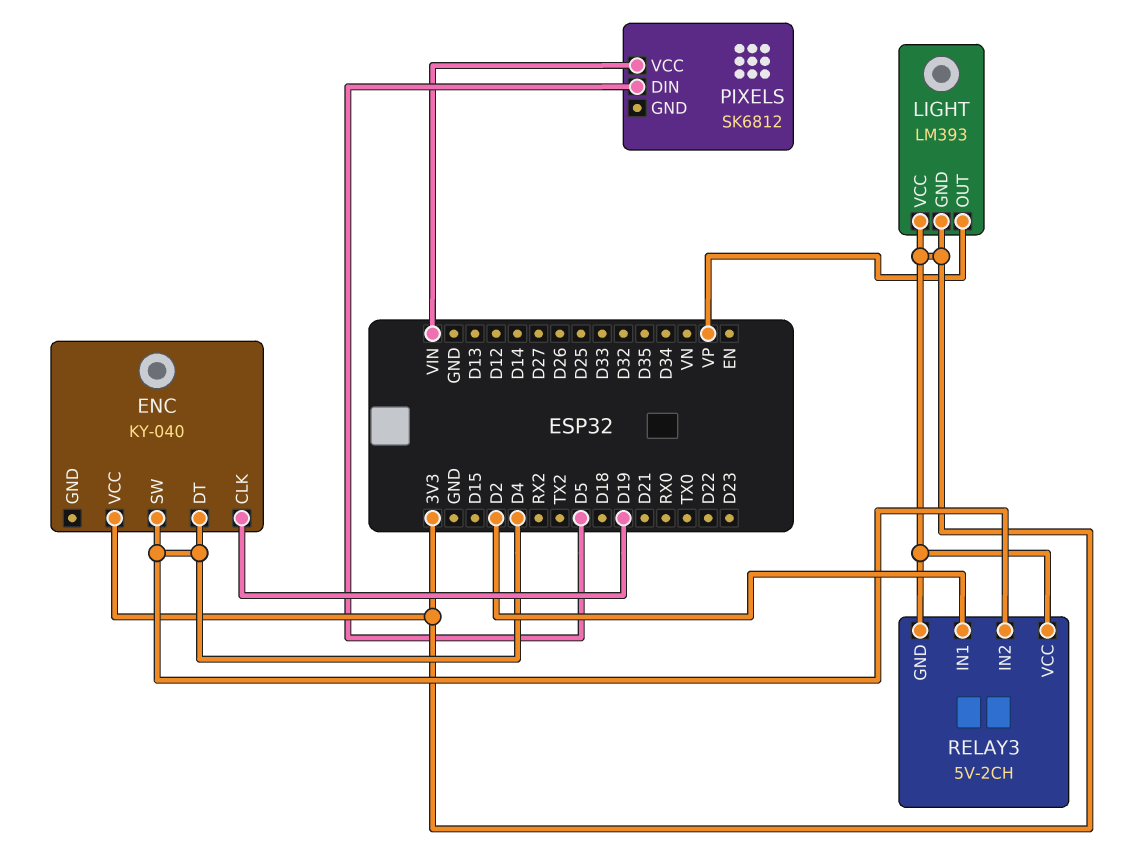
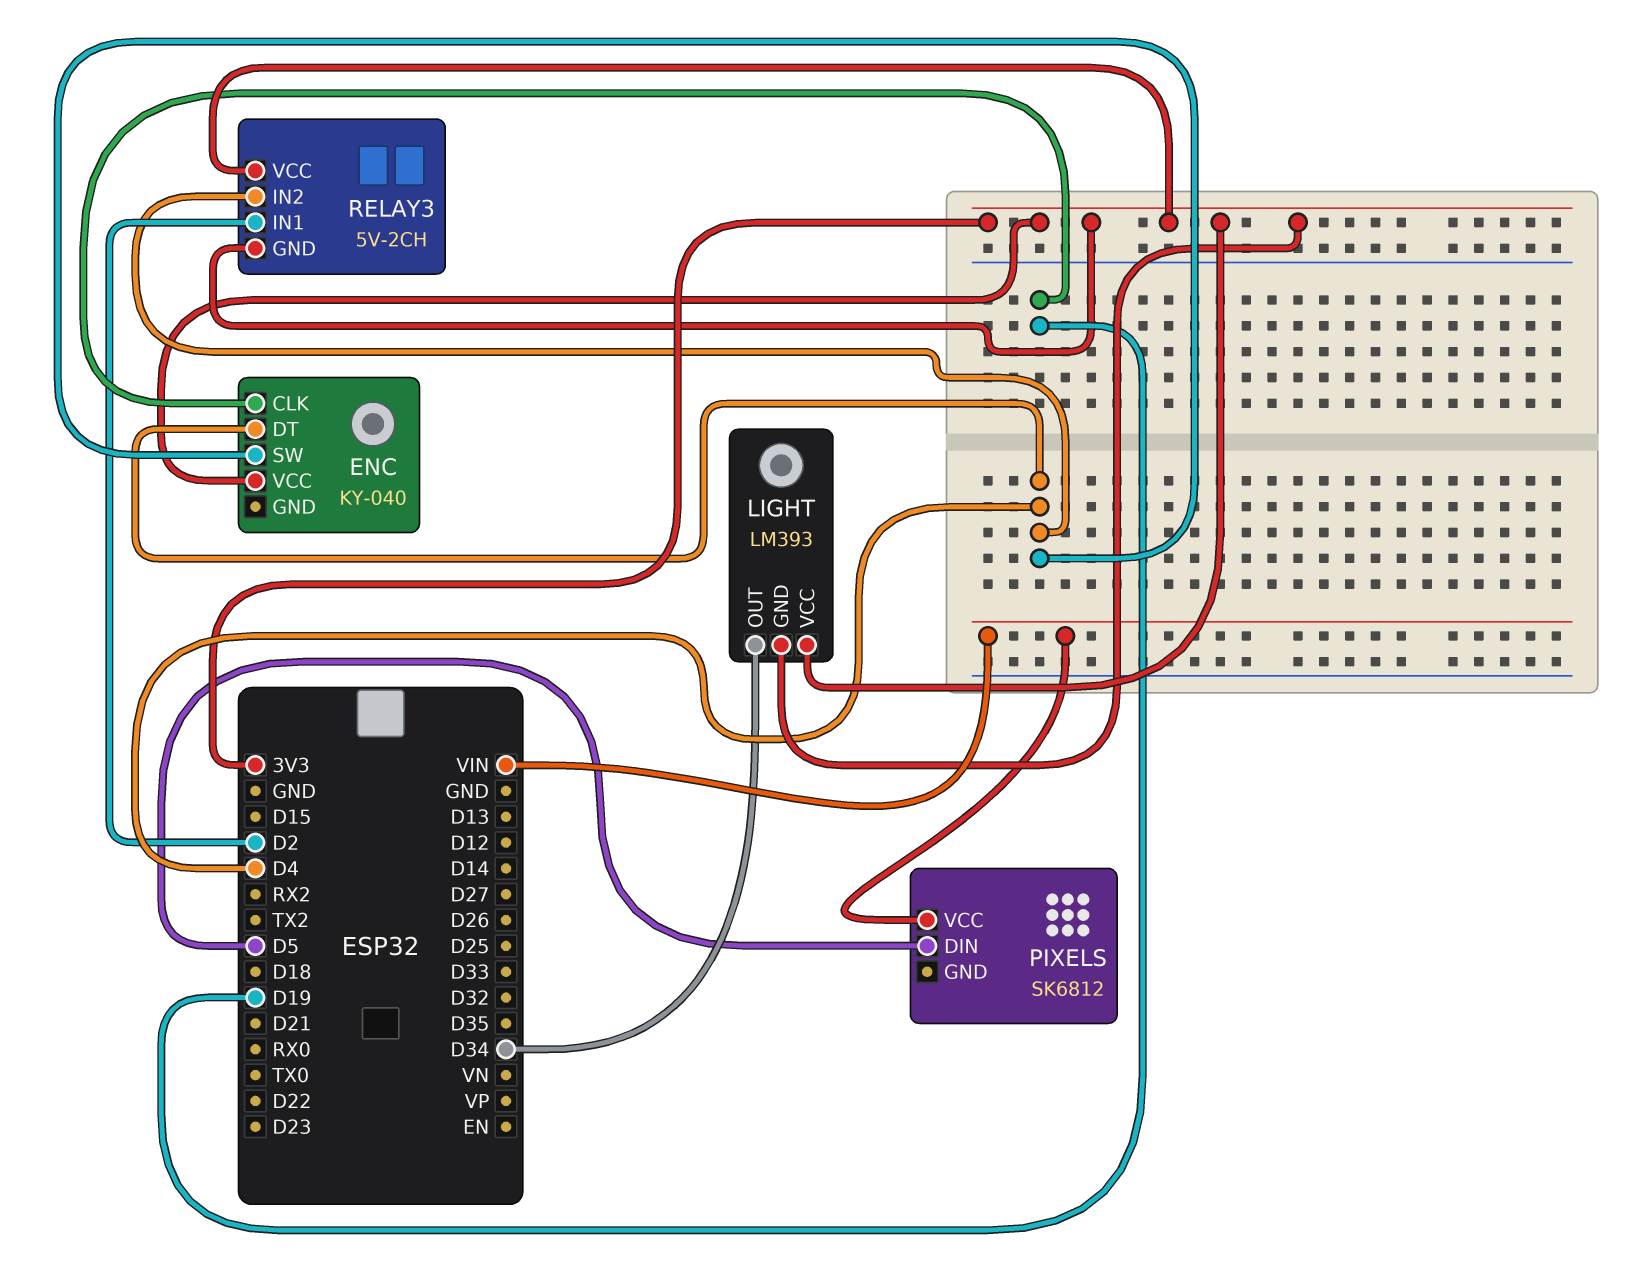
LIGHT pin OUT: VP -> D34

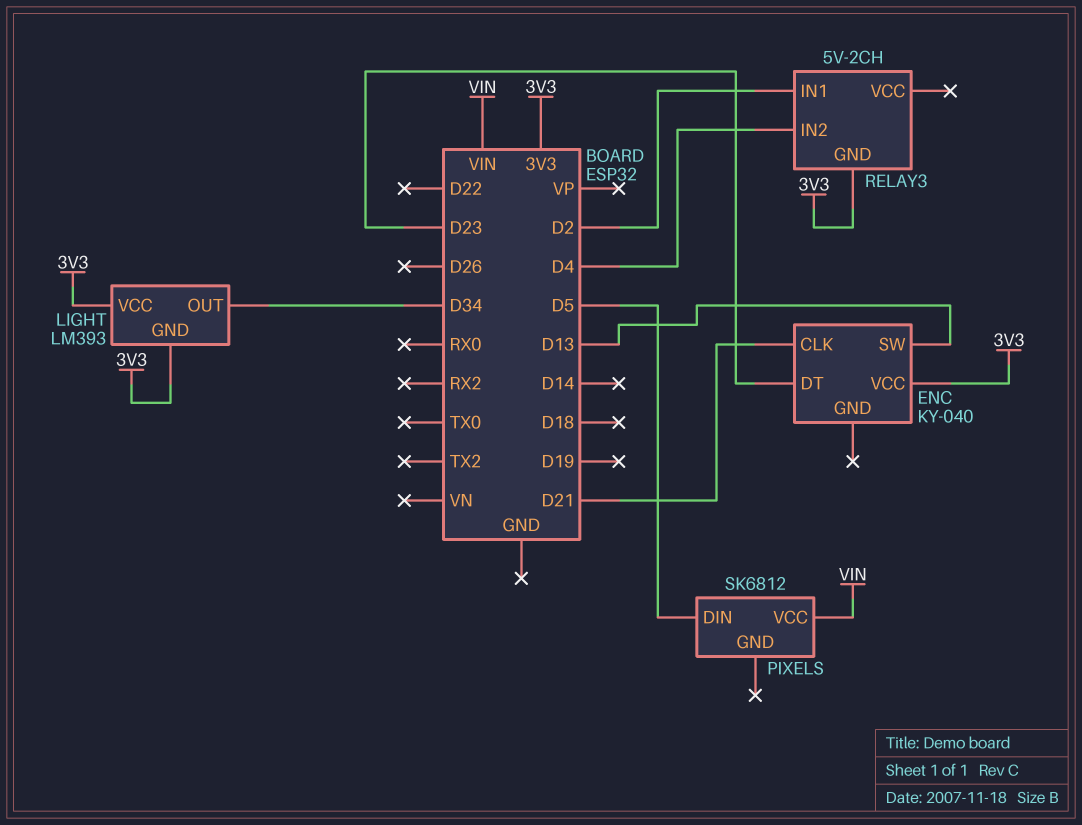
ENC pin CLK: D19 -> D21
ENC pin DT: D4 -> D23
ENC pin SW: D4 -> D13
RELAY3 pin VCC: 3V3 -> none

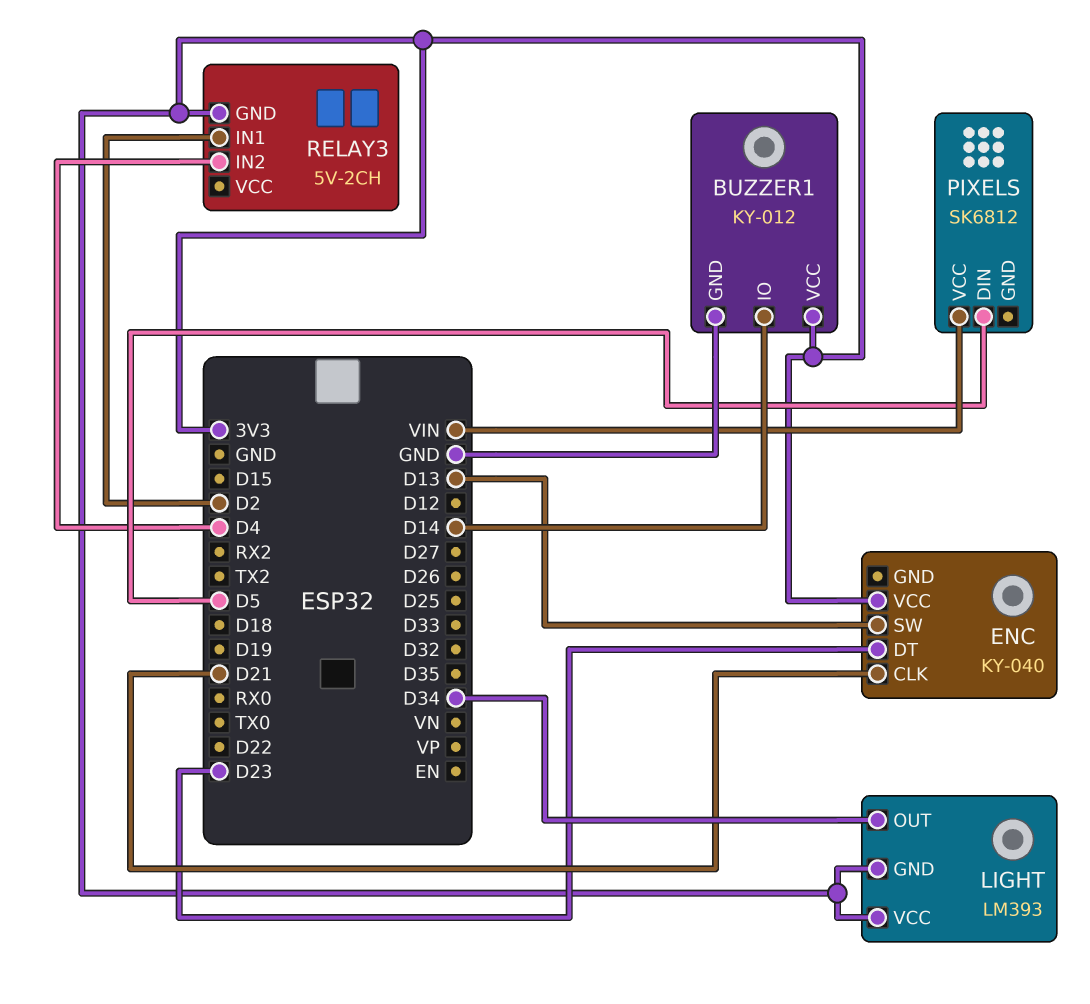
BUZZER1: none -> KY-012
BUZZER1 pin GND: none -> GND
BUZZER1 pin IO: none -> D14
BUZZER1 pin VCC: none -> 3V3

